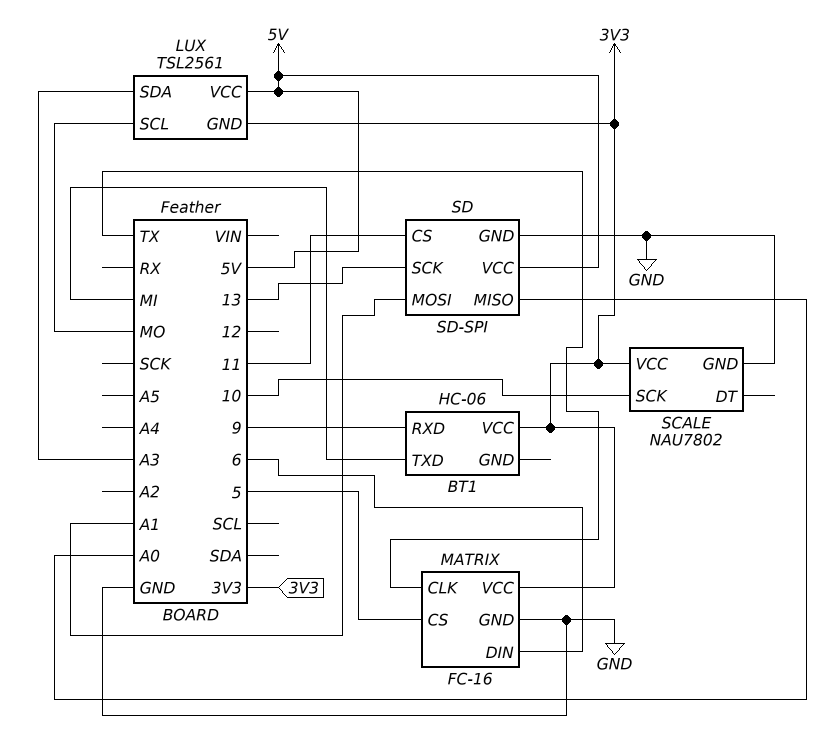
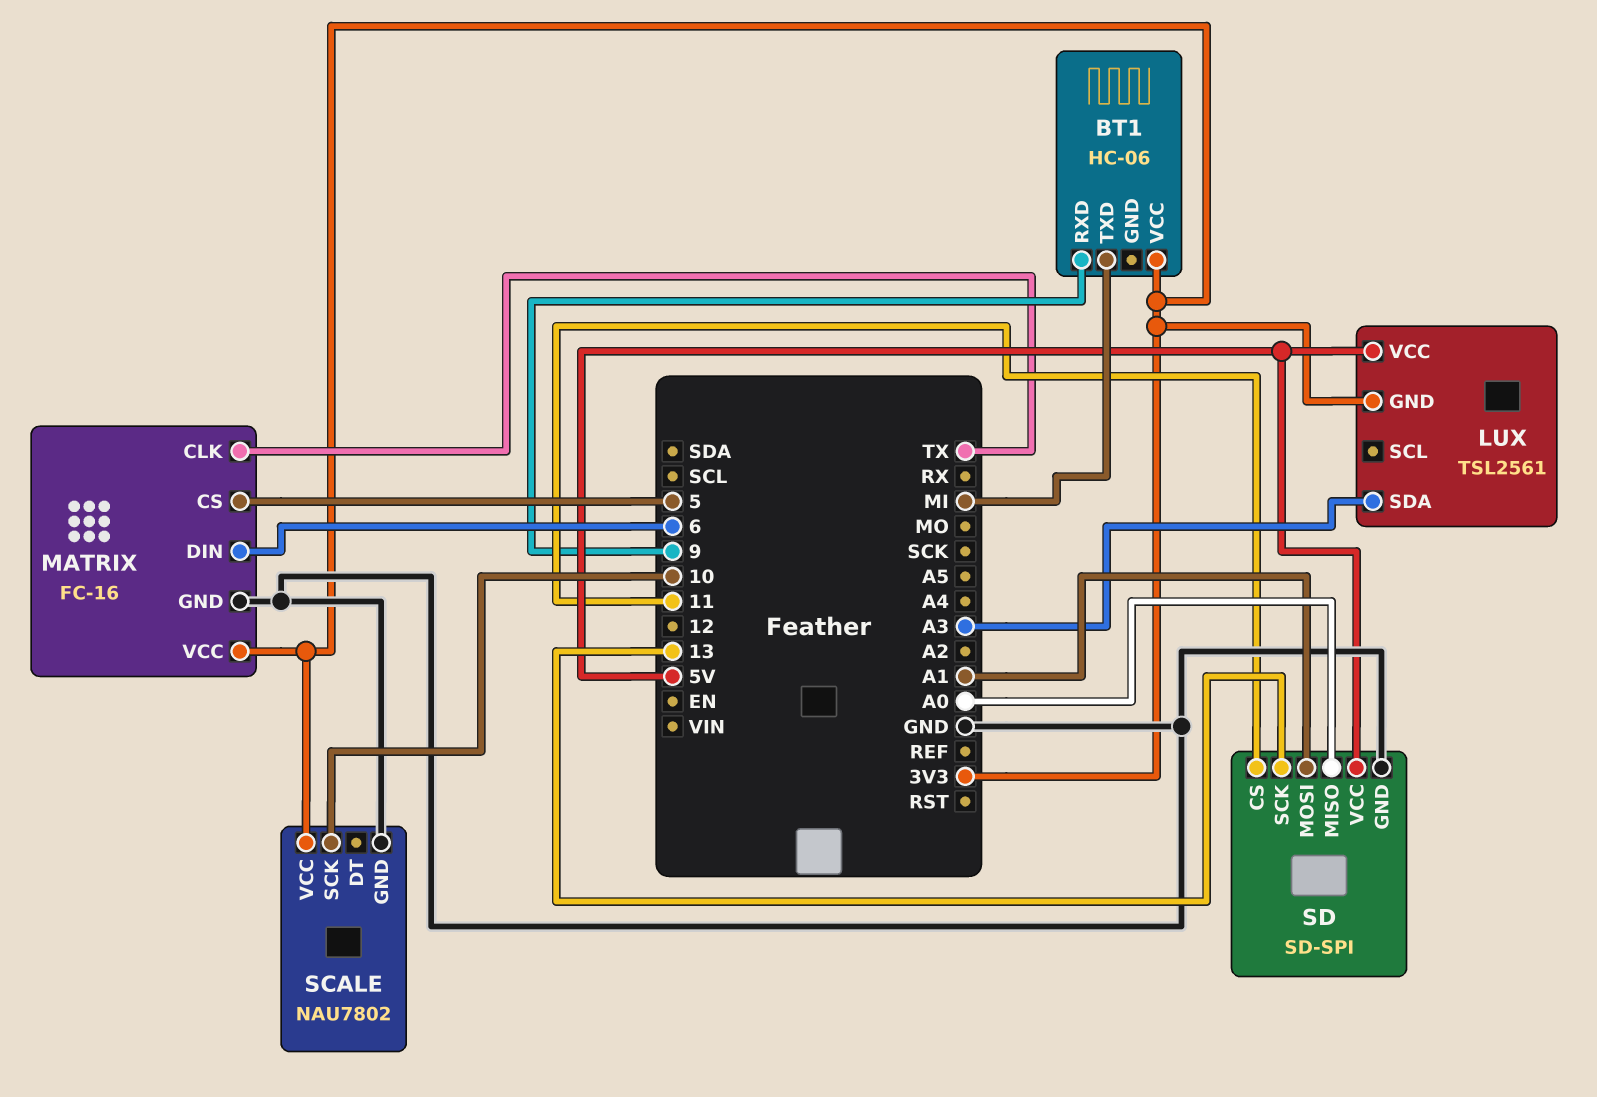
LUX pin SCL: MO -> none

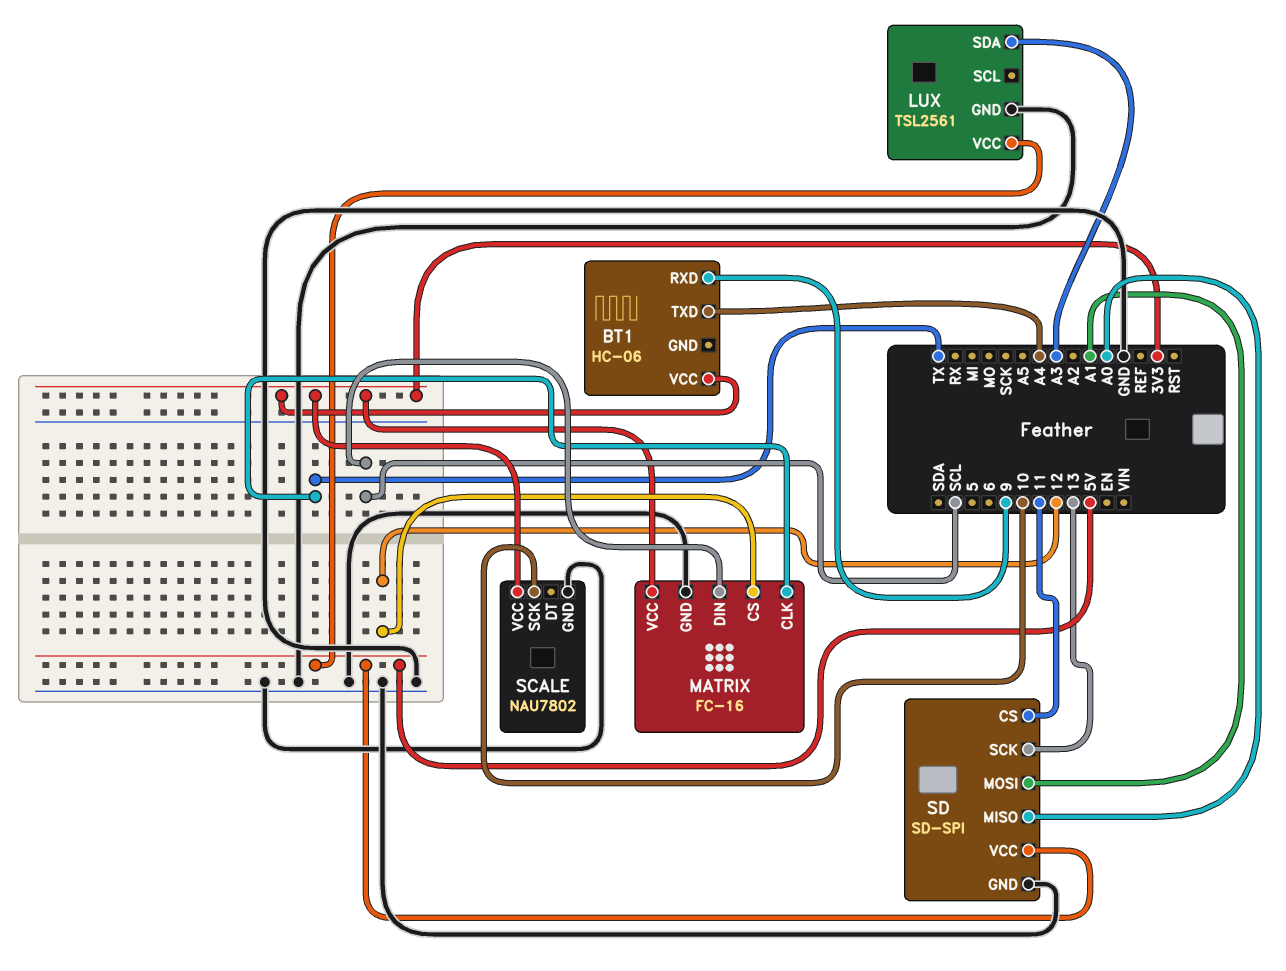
BT1 pin TXD: MI -> A4
LUX pin GND: 3V3 -> GND
MATRIX pin CS: 5 -> 12
MATRIX pin DIN: 6 -> SCL

